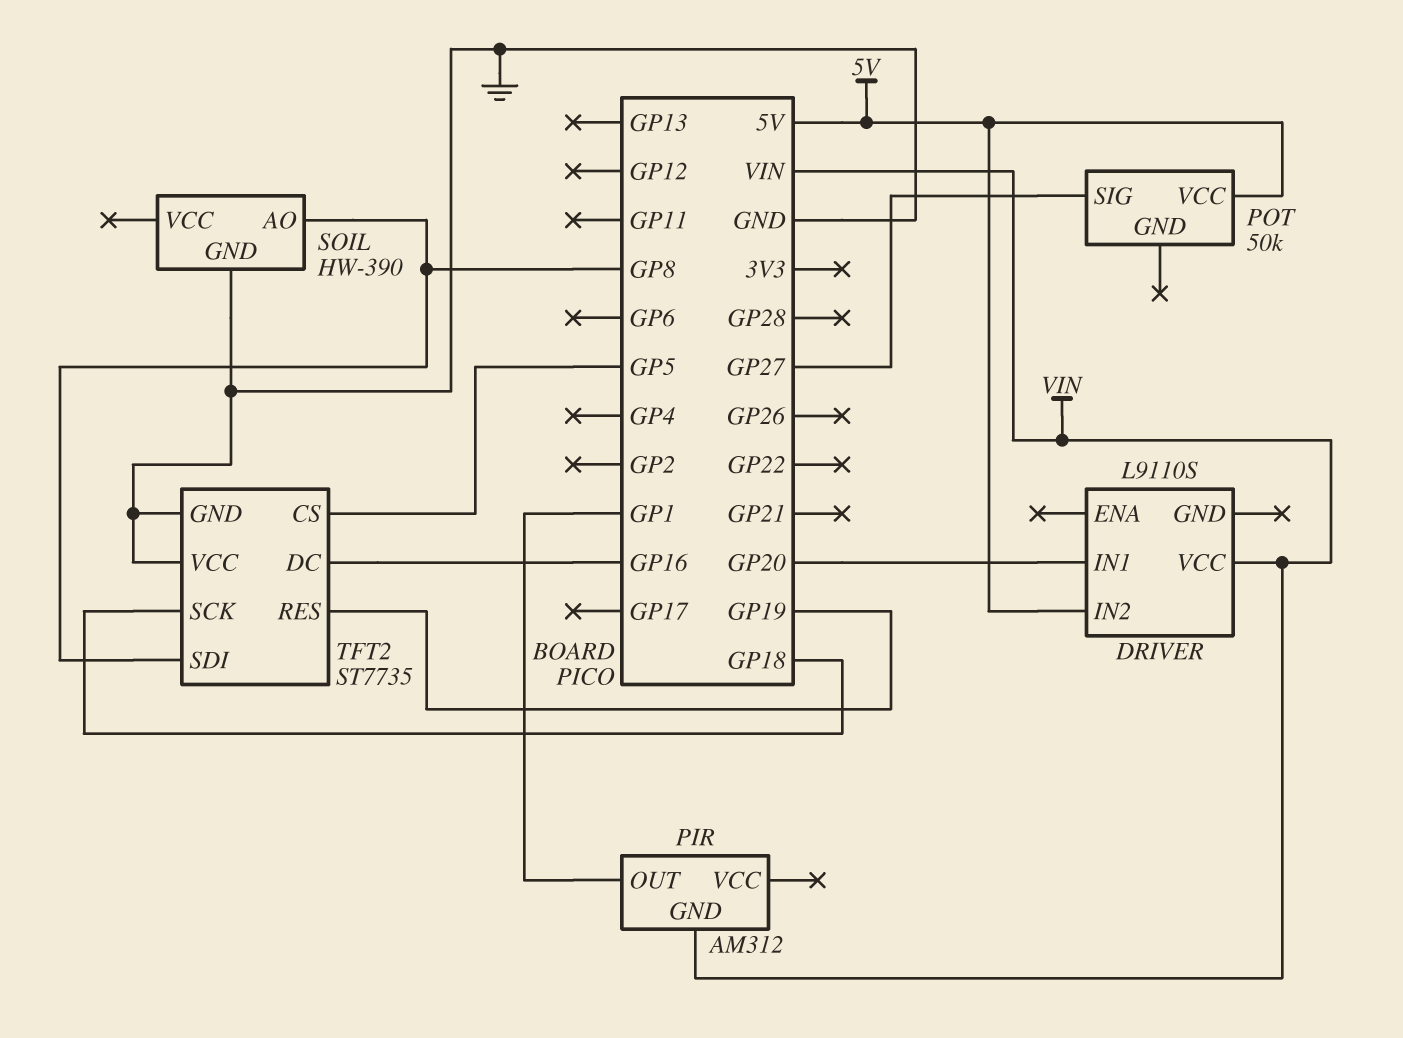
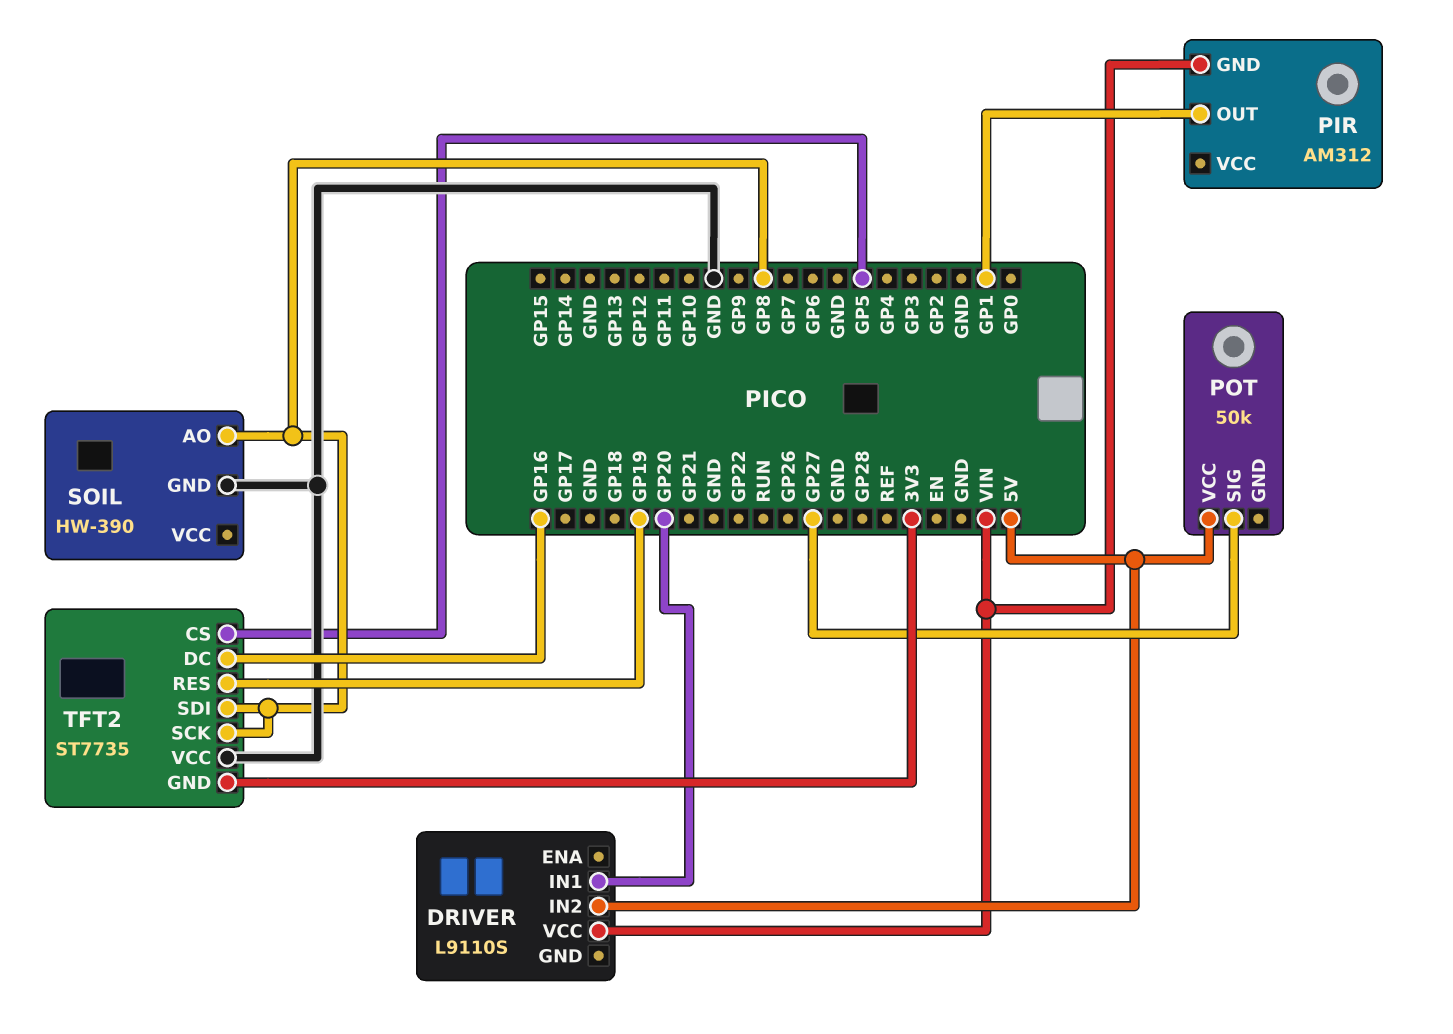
TFT2 pin GND: GND -> 3V3
TFT2 pin SCK: GP18 -> GP8

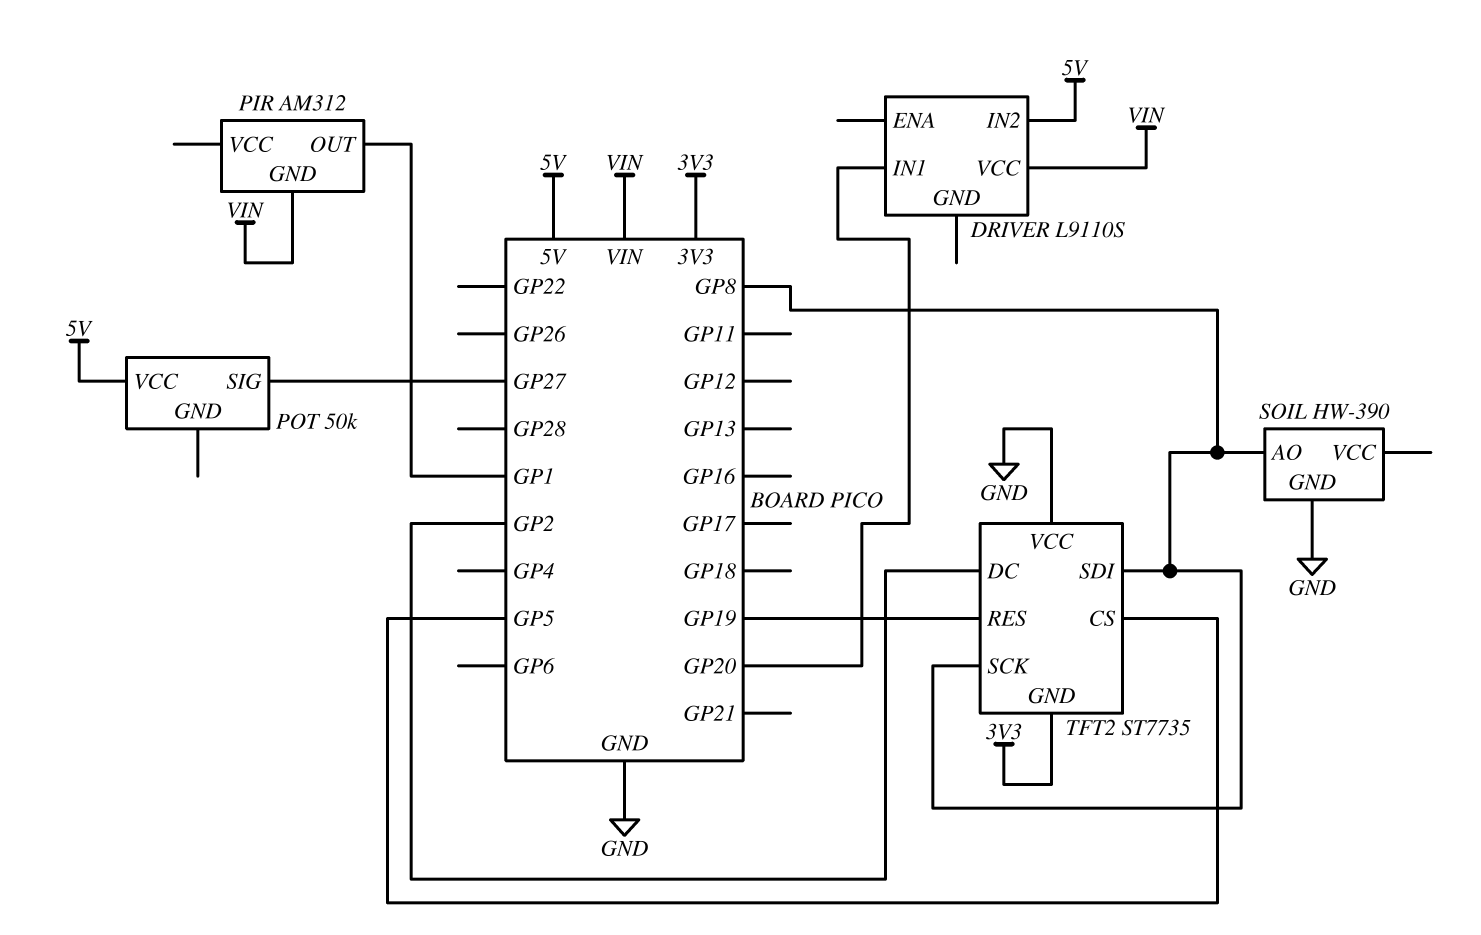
TFT2 pin DC: GP16 -> GP2

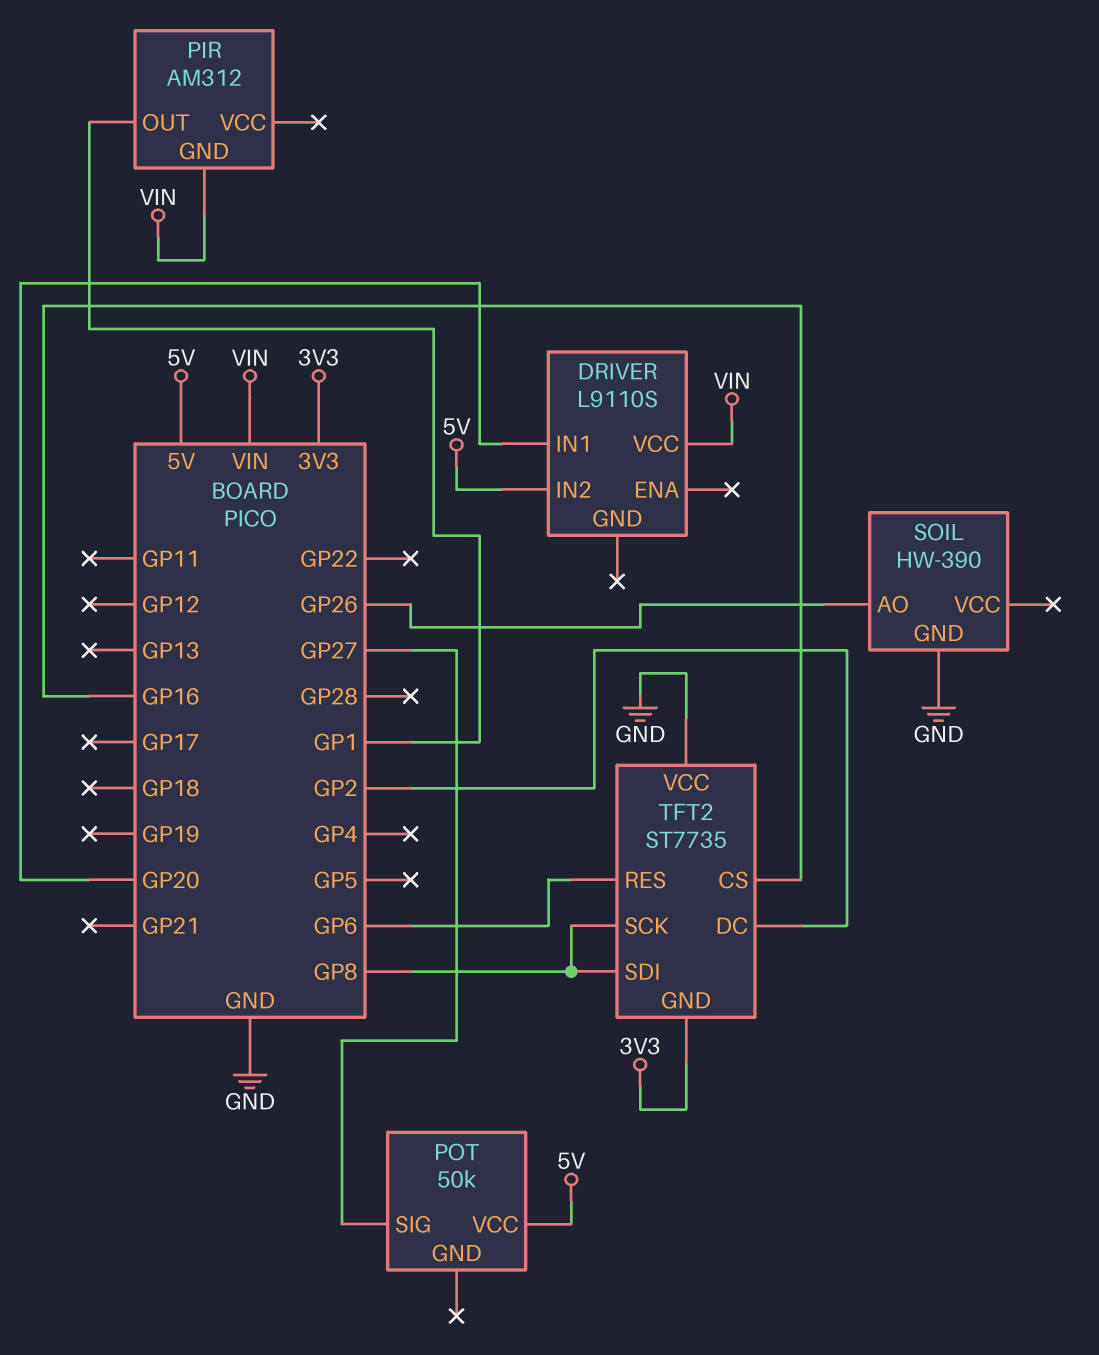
SOIL pin AO: GP8 -> GP26
TFT2 pin CS: GP5 -> GP16
TFT2 pin RES: GP19 -> GP6

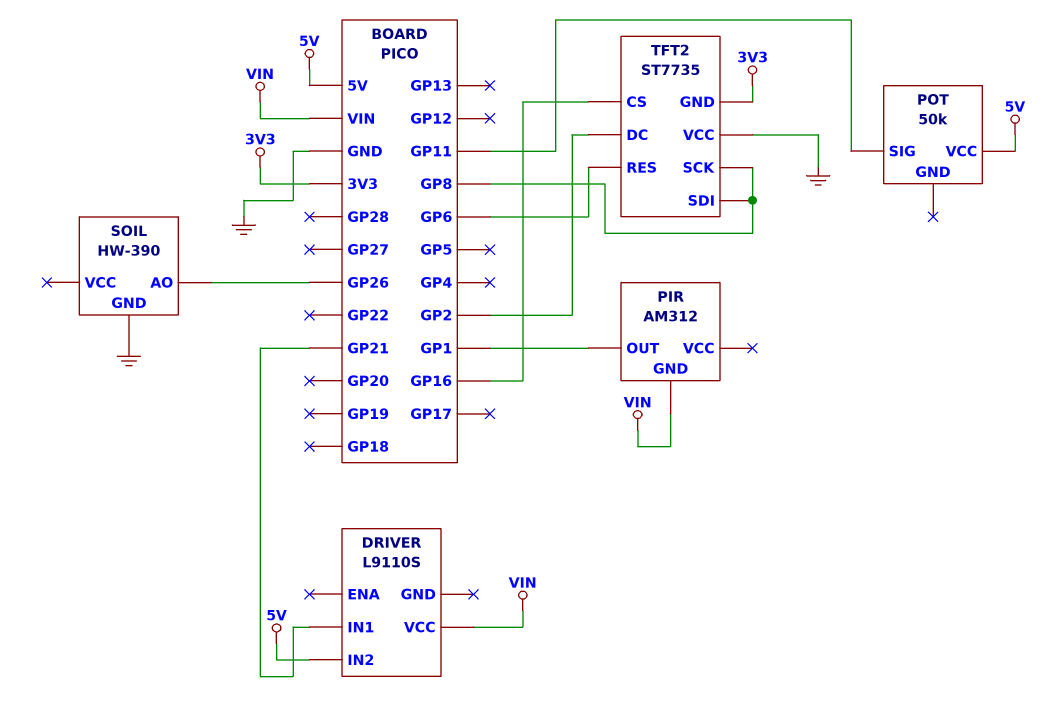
DRIVER pin IN1: GP20 -> GP21
POT pin SIG: GP27 -> GP11

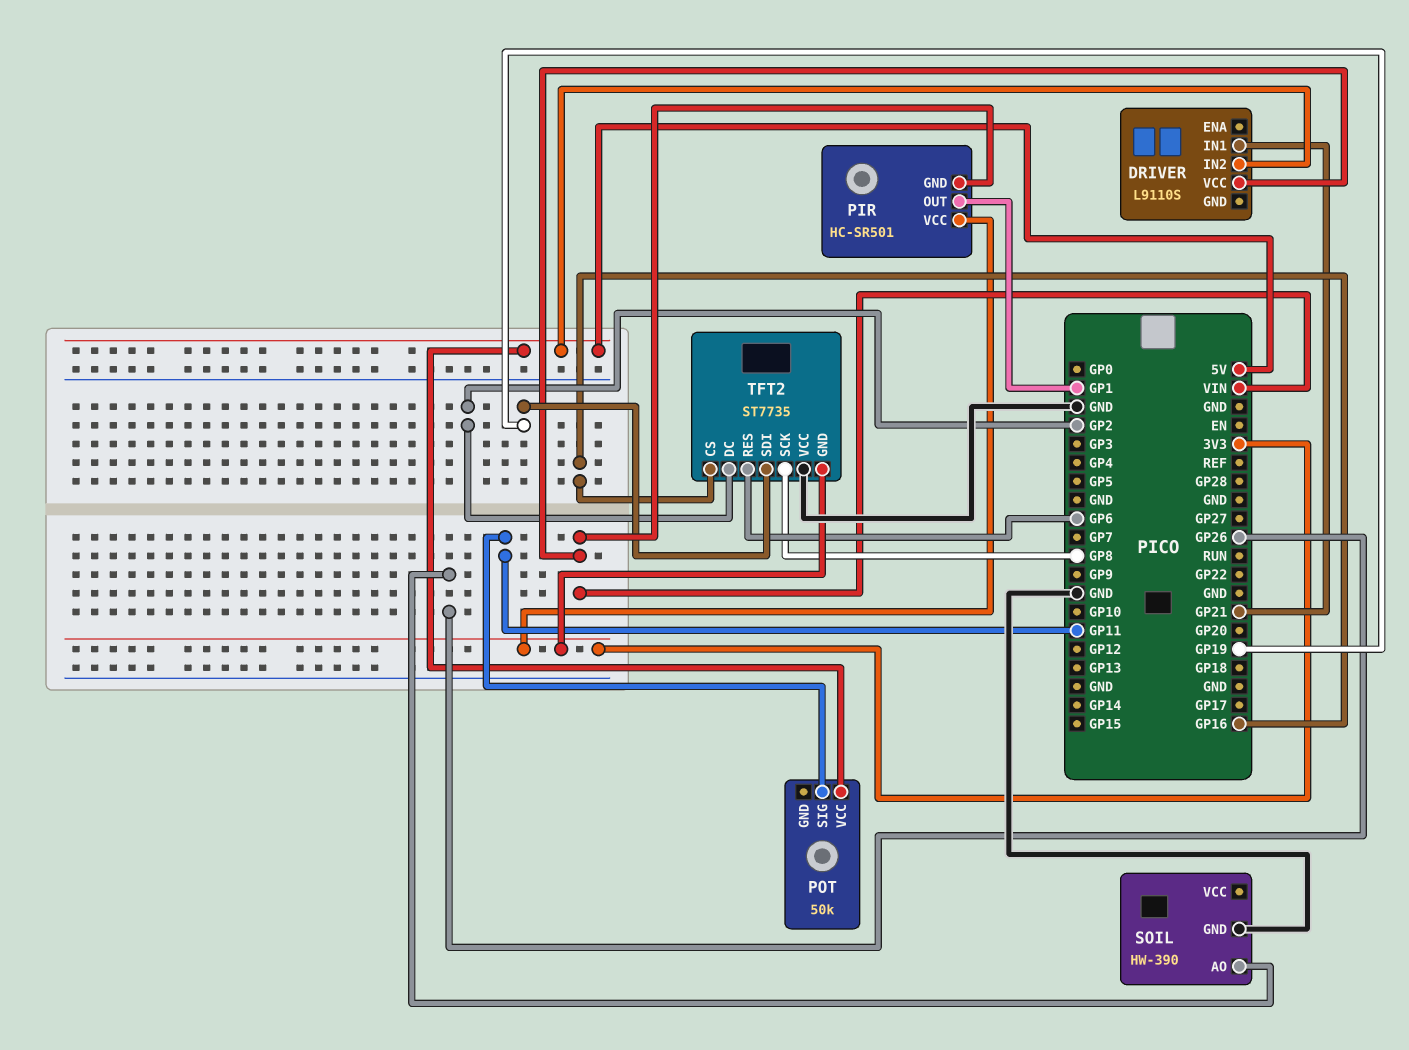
PIR: AM312 -> HC-SR501
PIR pin VCC: none -> 3V3
TFT2 pin SDI: GP8 -> GP19

